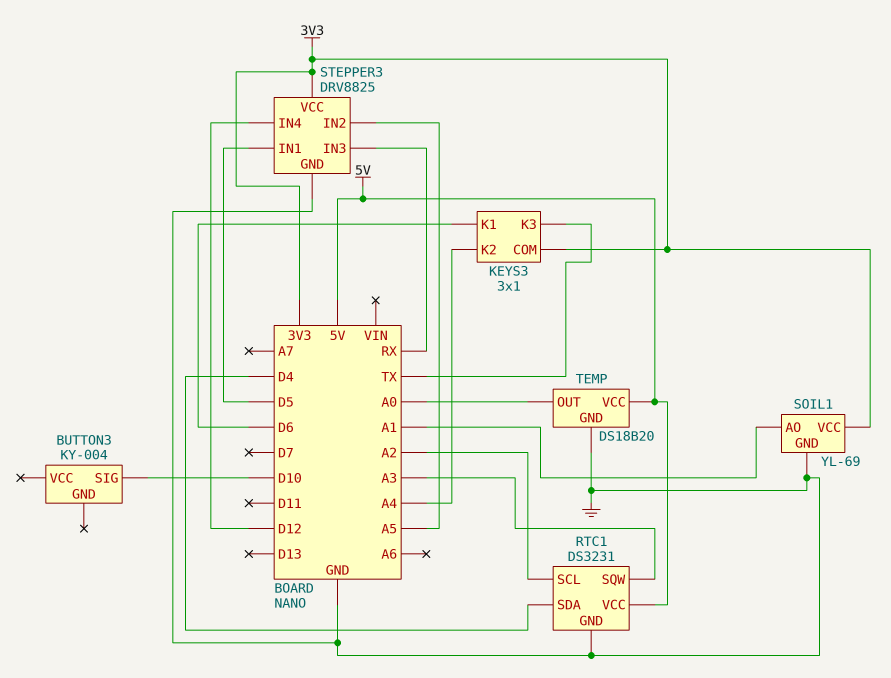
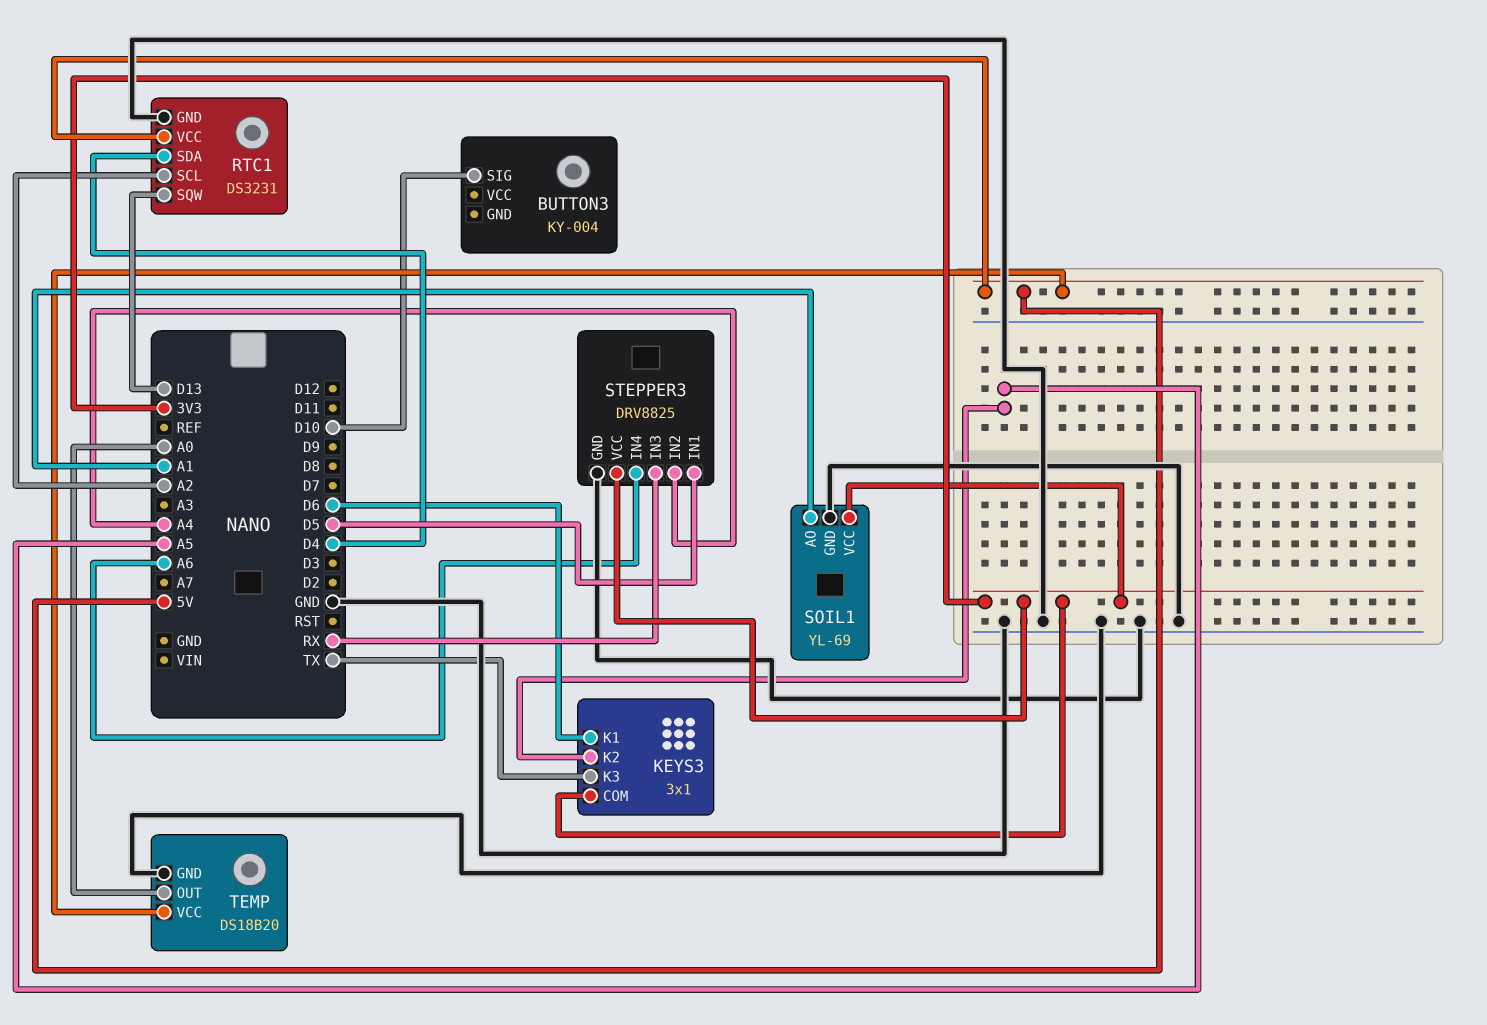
KEYS3 pin K2: A4 -> A5
RTC1 pin SQW: A3 -> D13
STEPPER3 pin IN2: A5 -> A4
STEPPER3 pin IN4: D12 -> A6

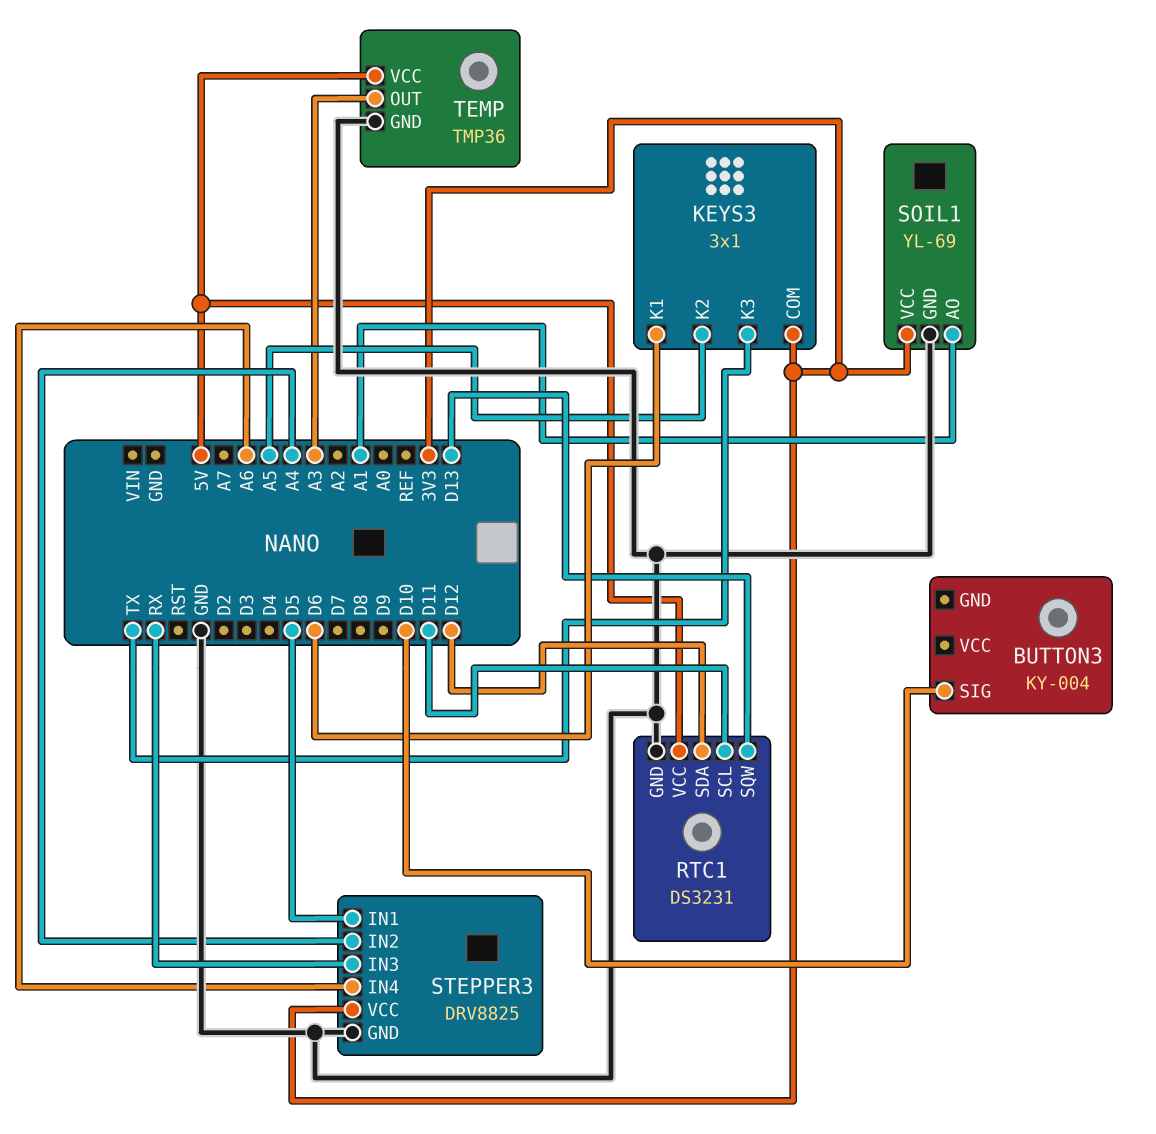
RTC1 pin SCL: A2 -> D11
RTC1 pin SDA: D4 -> D12
TEMP: DS18B20 -> TMP36
TEMP pin OUT: A0 -> A3

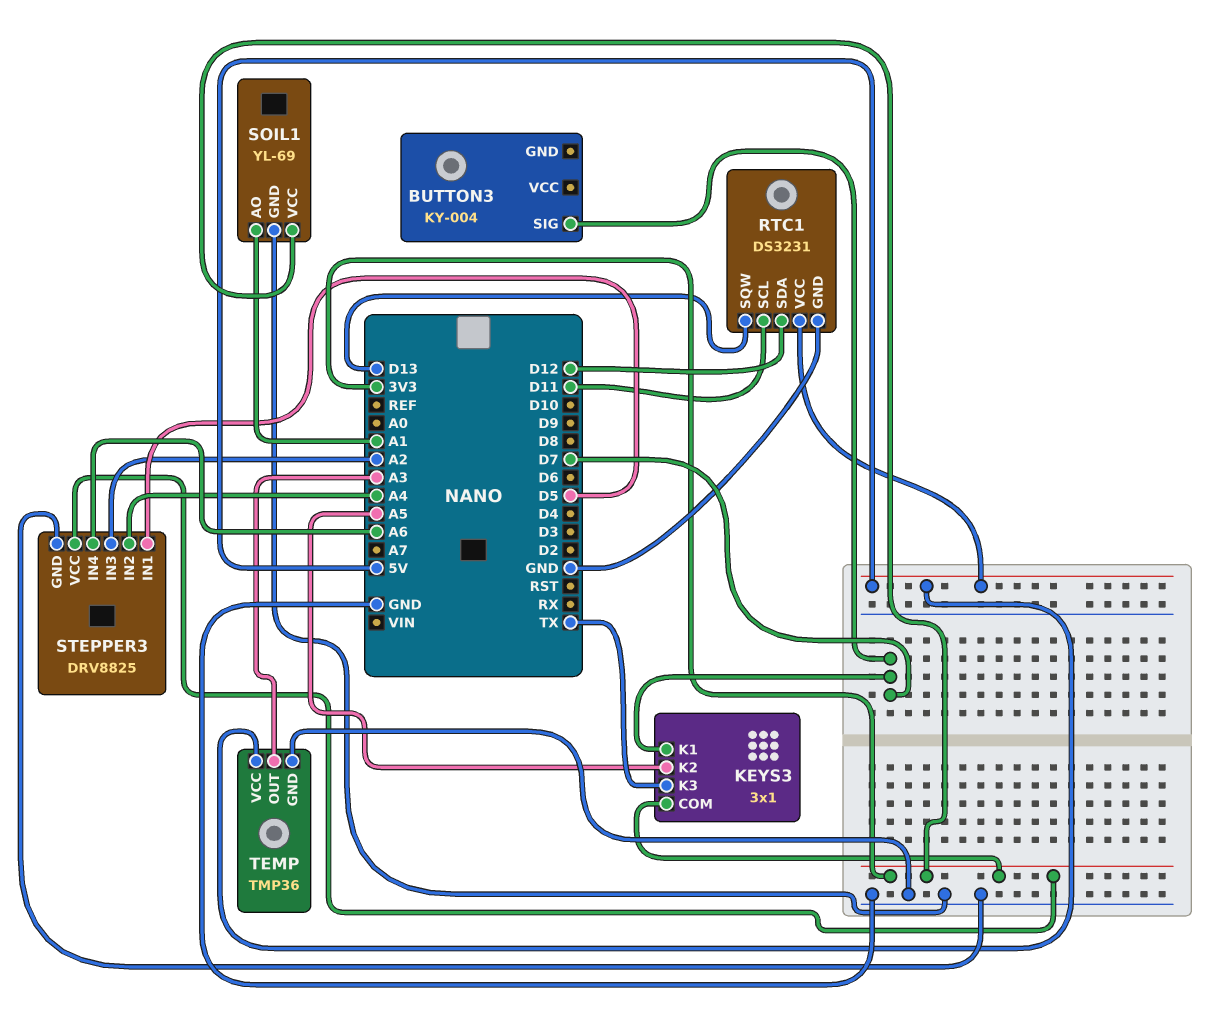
BUTTON3 pin SIG: D10 -> D7
KEYS3 pin K1: D6 -> D7
STEPPER3 pin IN3: RX -> A2

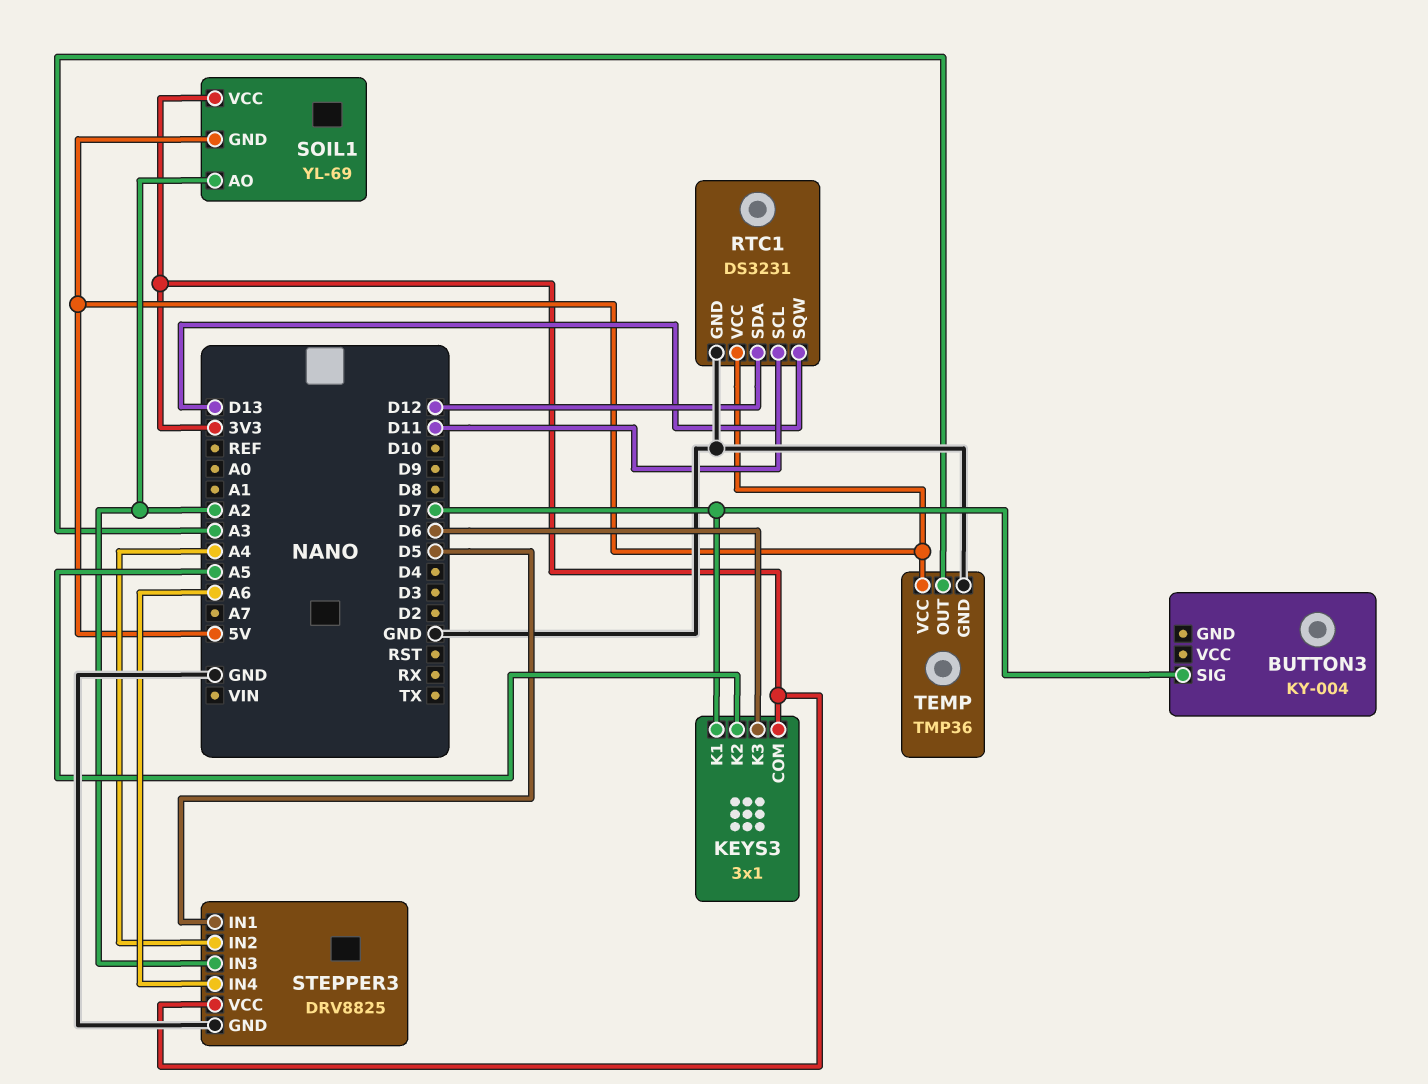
KEYS3 pin K3: TX -> D6
SOIL1 pin AO: A1 -> A2
SOIL1 pin GND: GND -> 5V

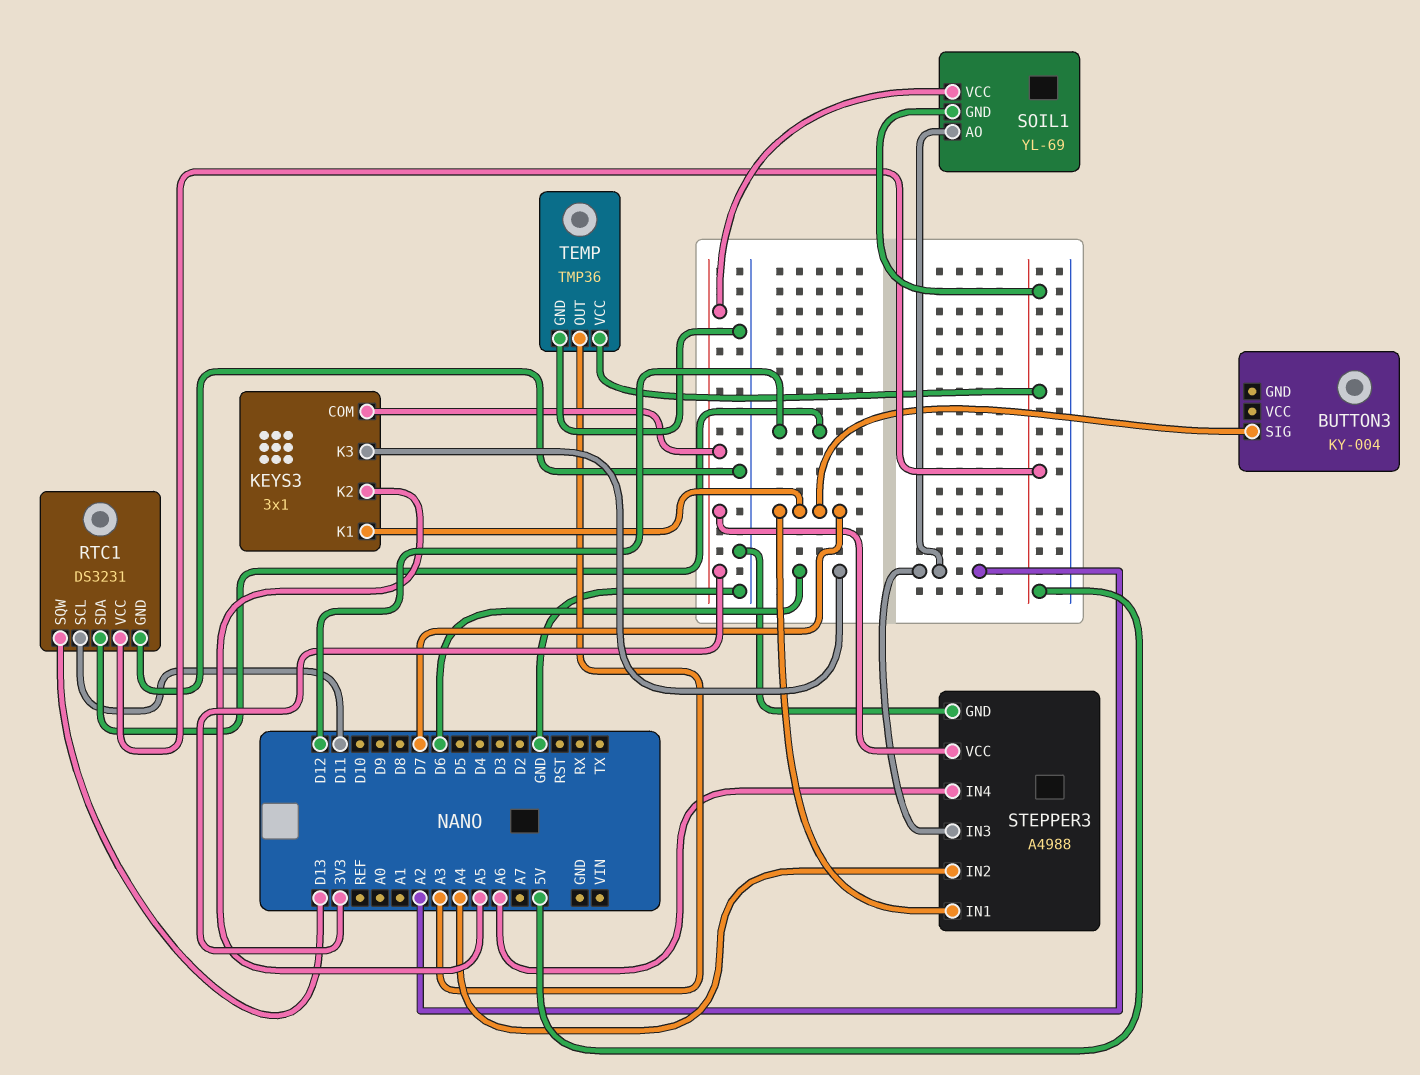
STEPPER3: DRV8825 -> A4988
STEPPER3 pin IN1: D5 -> D7

